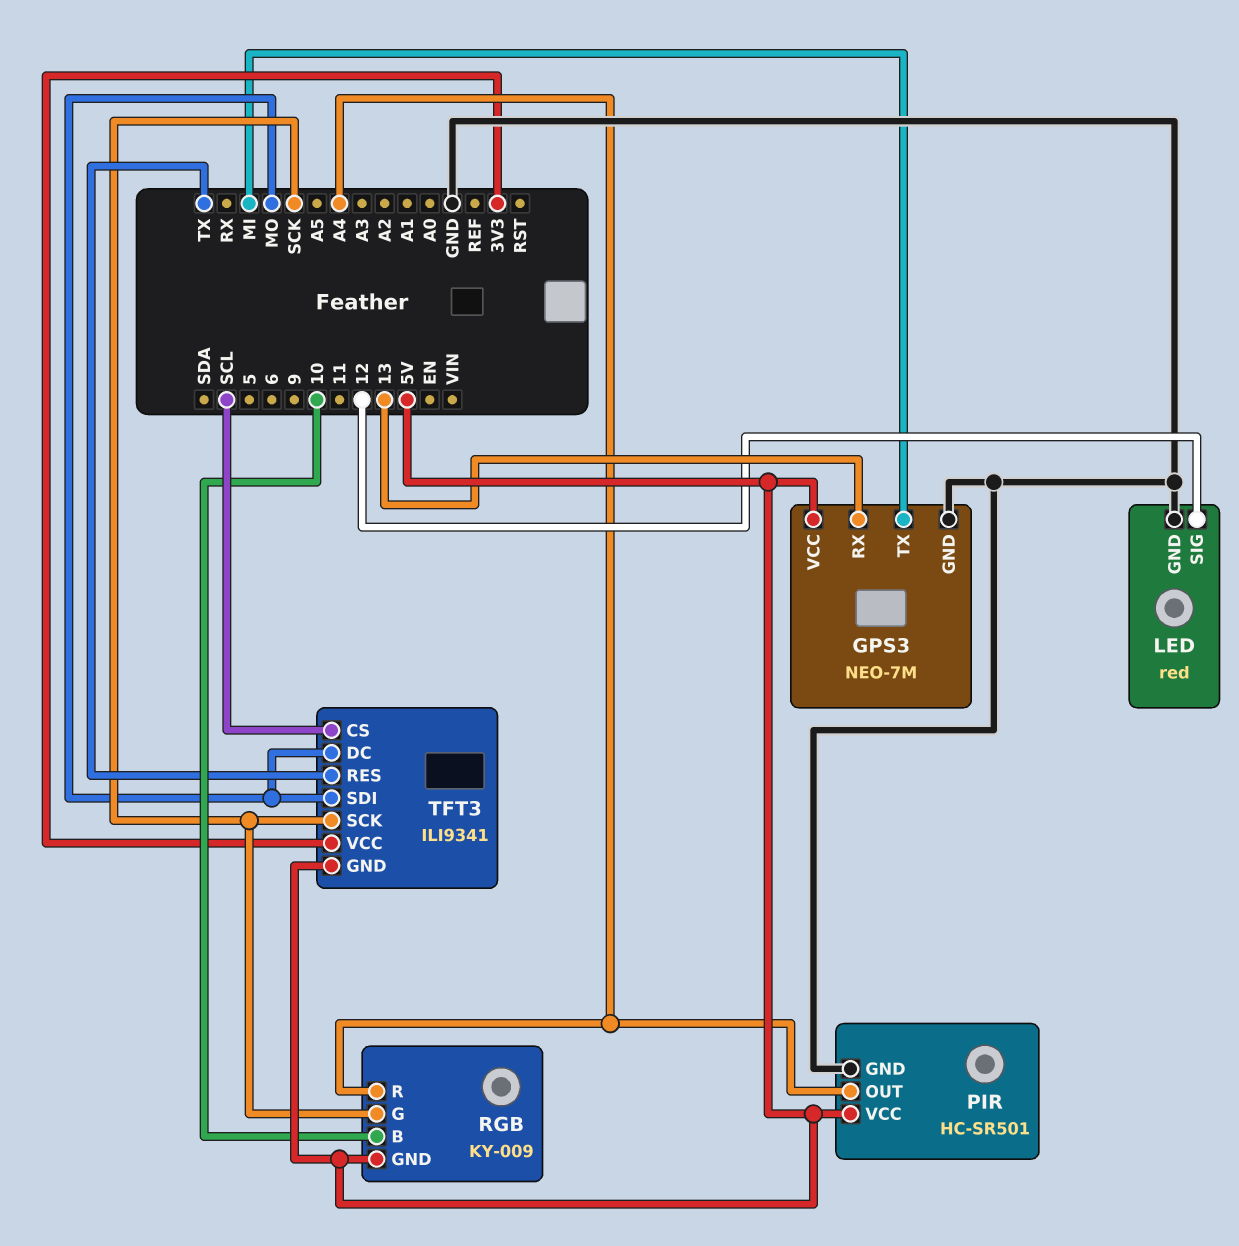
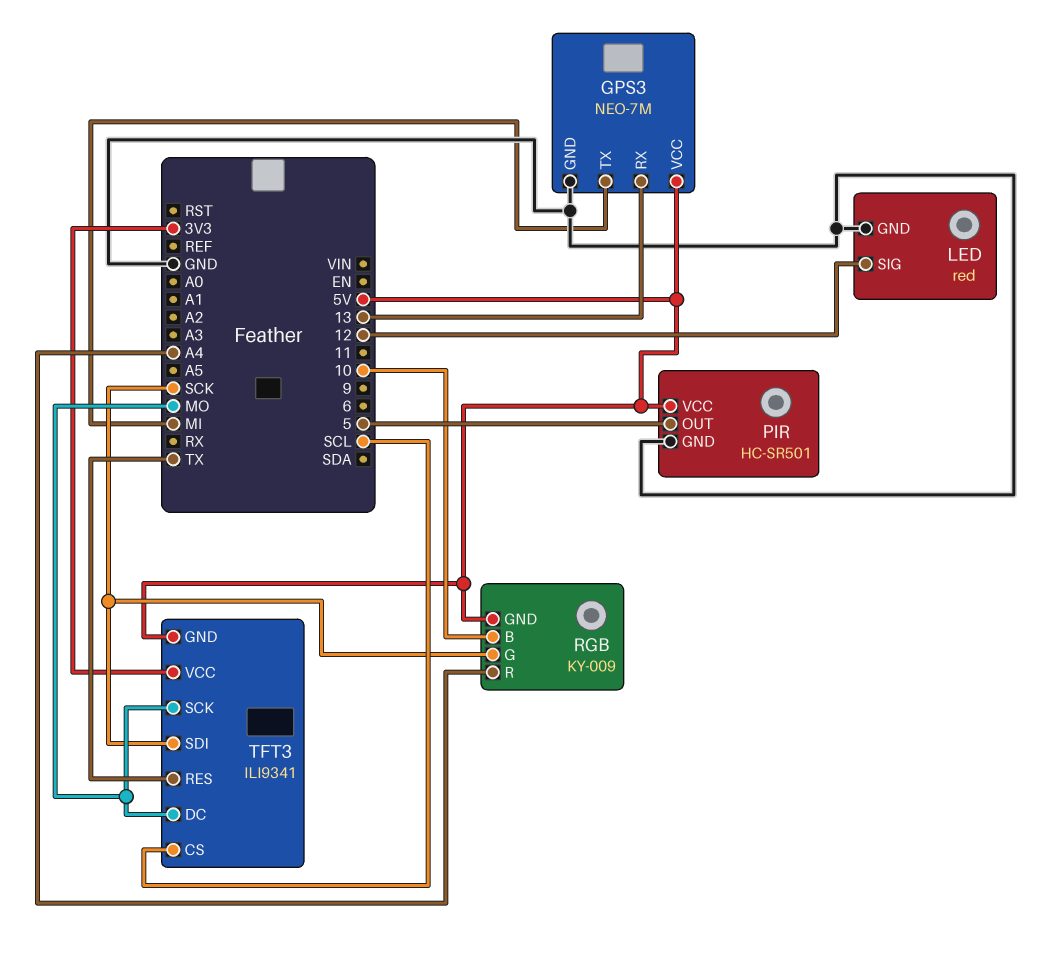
PIR pin OUT: A4 -> 5
TFT3 pin SCK: SCK -> MO
TFT3 pin SDI: MO -> SCK

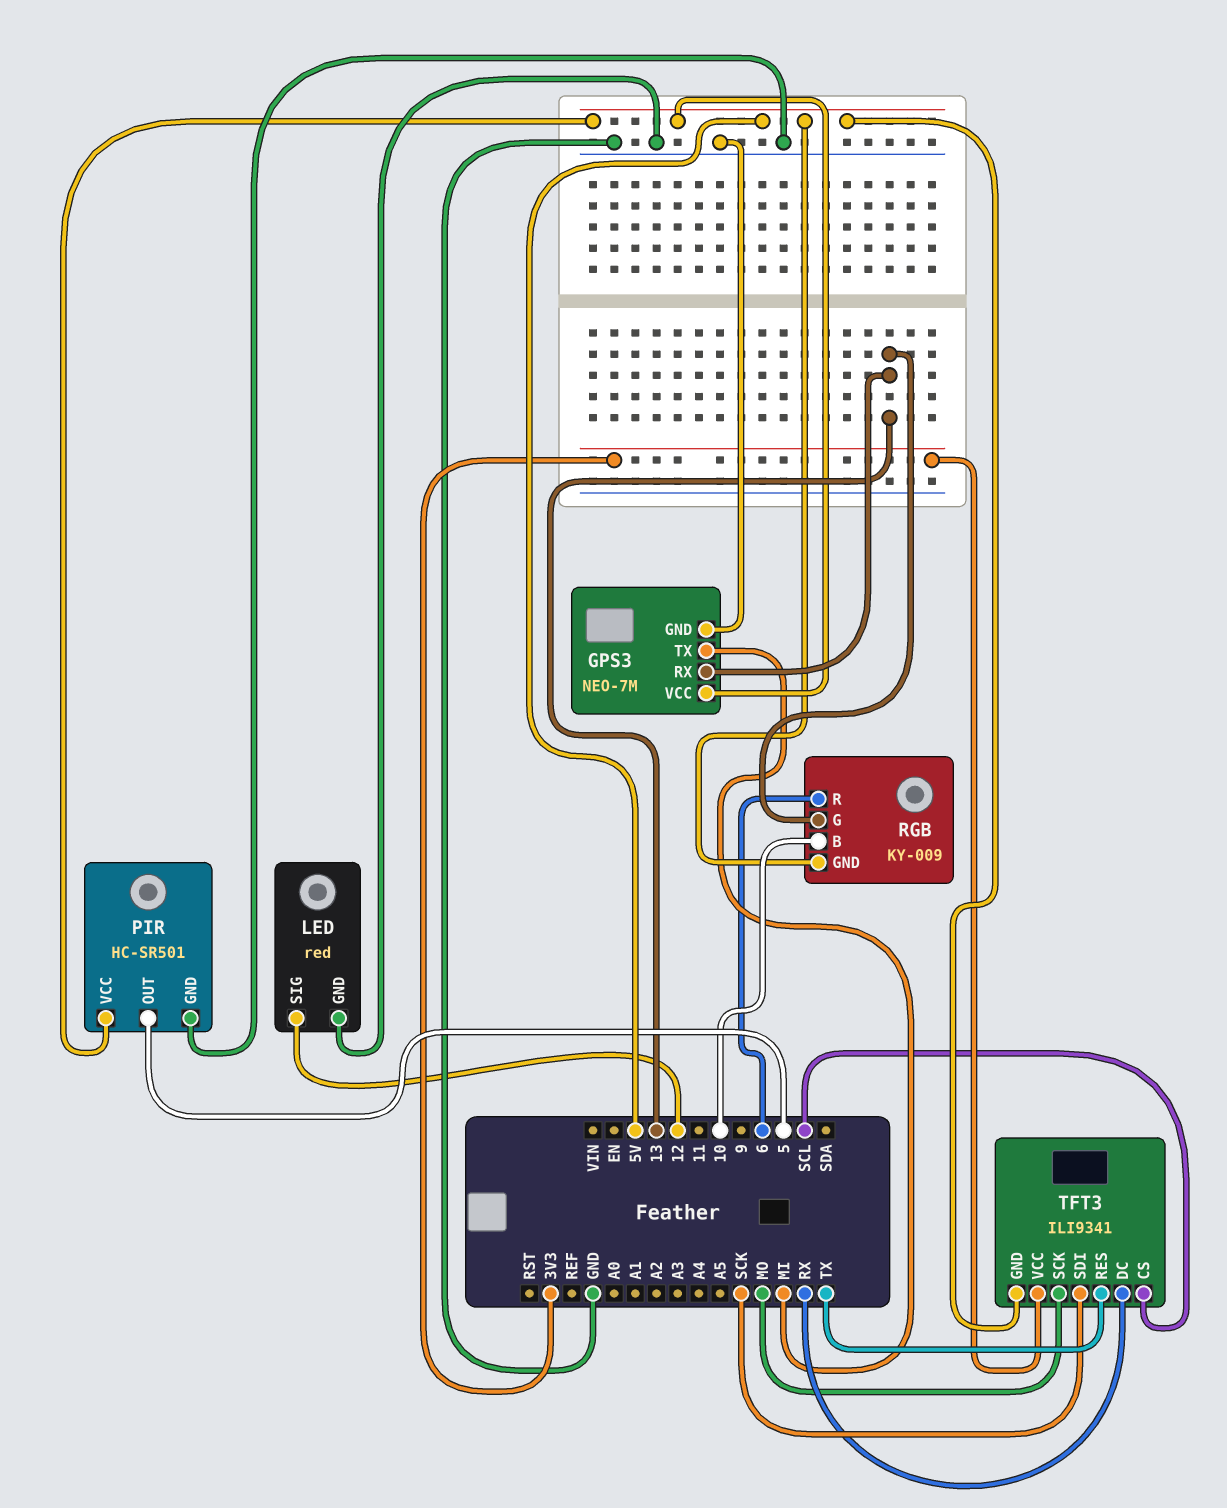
RGB pin G: SCK -> 13
RGB pin R: A4 -> 6
TFT3 pin DC: MO -> RX

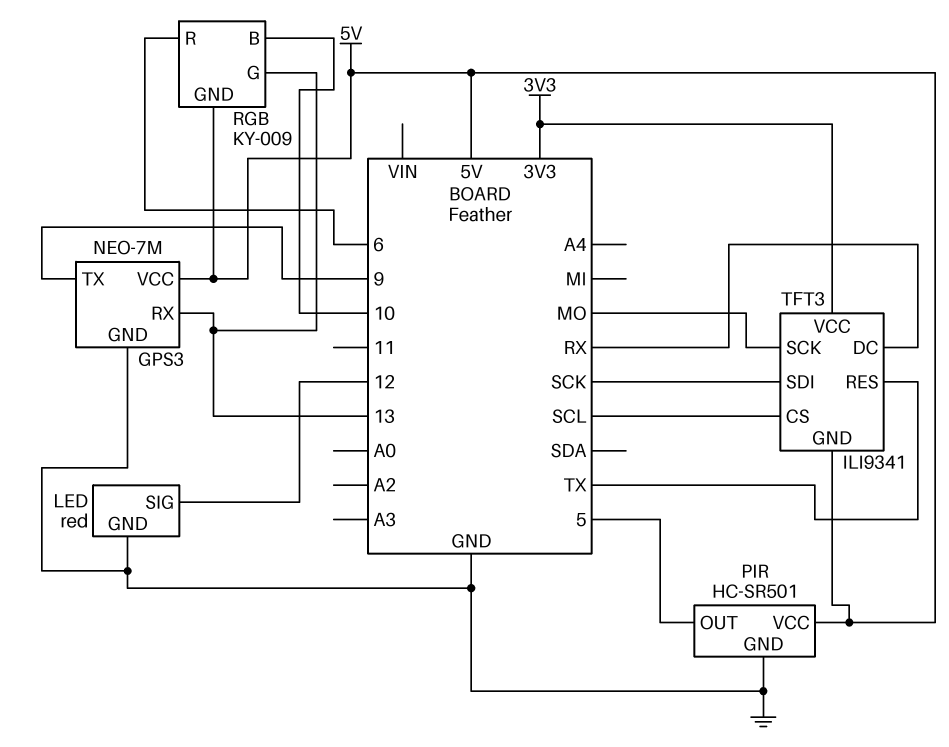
GPS3 pin TX: MI -> 9

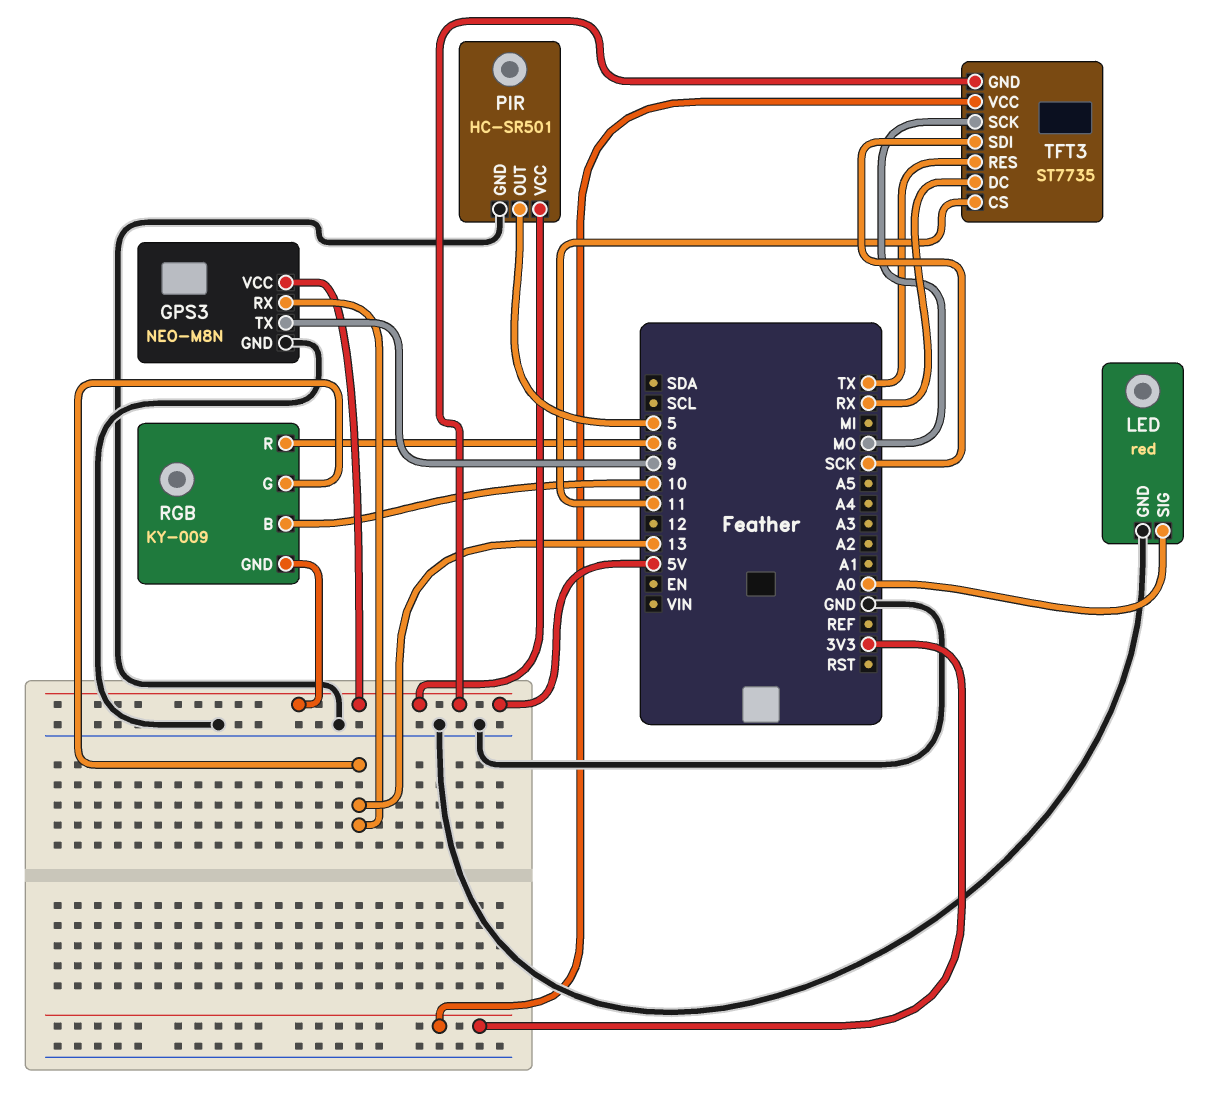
GPS3: NEO-7M -> NEO-M8N
LED pin SIG: 12 -> A0
TFT3: ILI9341 -> ST7735
TFT3 pin CS: SCL -> 11

